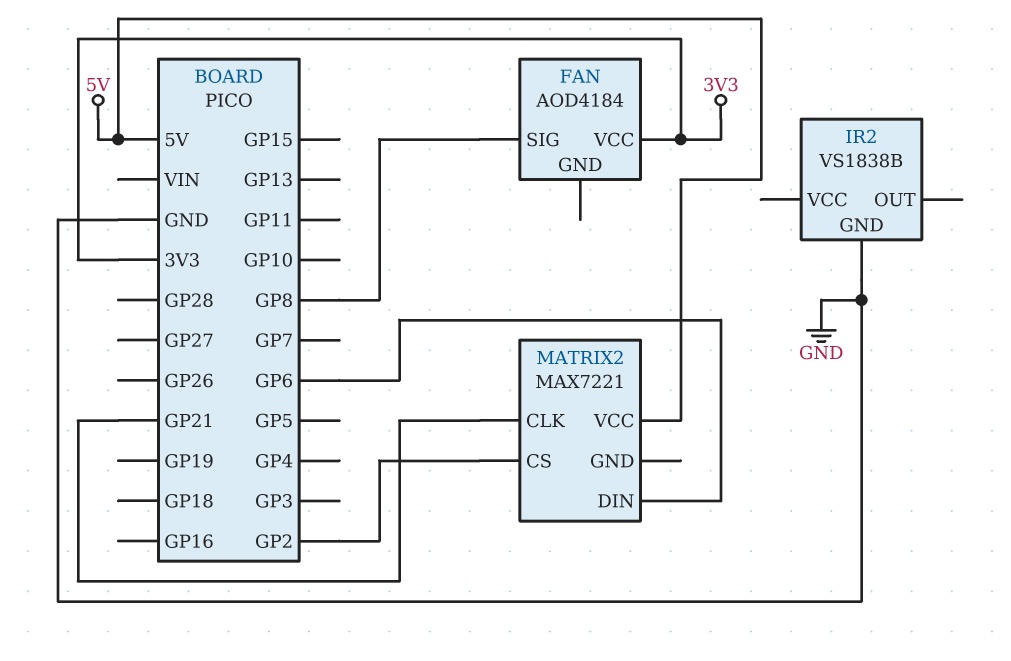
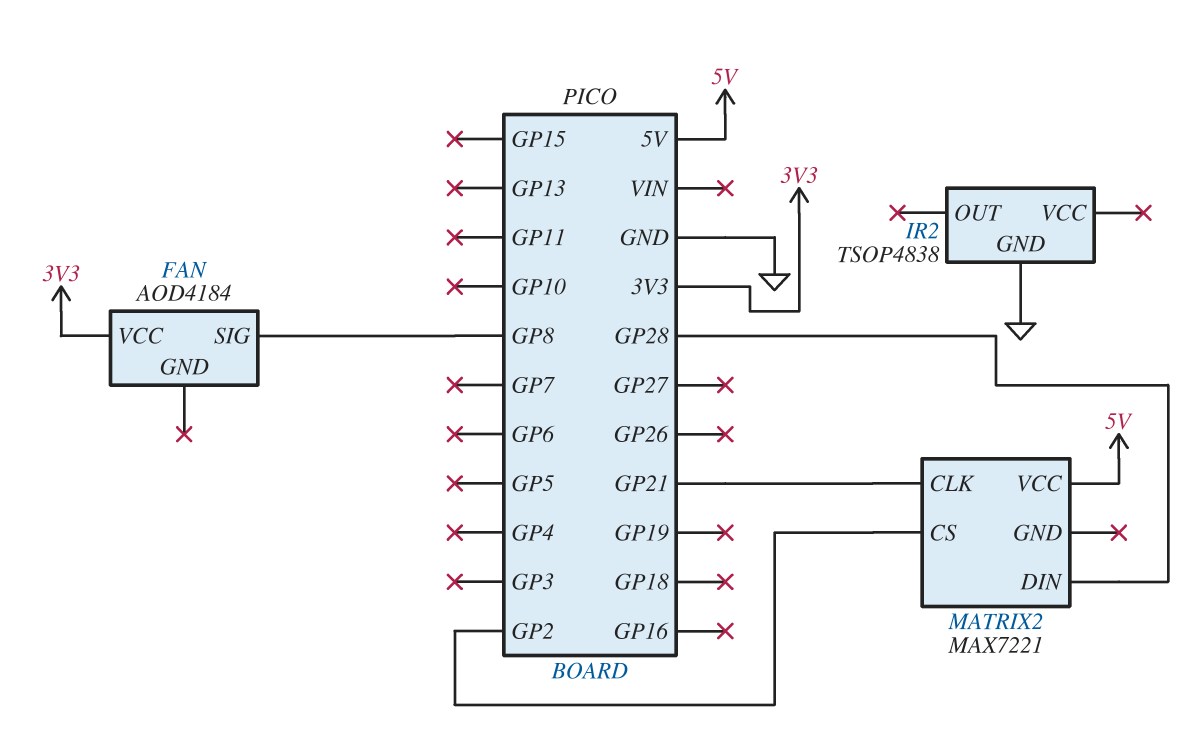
IR2: VS1838B -> TSOP4838
MATRIX2 pin DIN: GP6 -> GP28

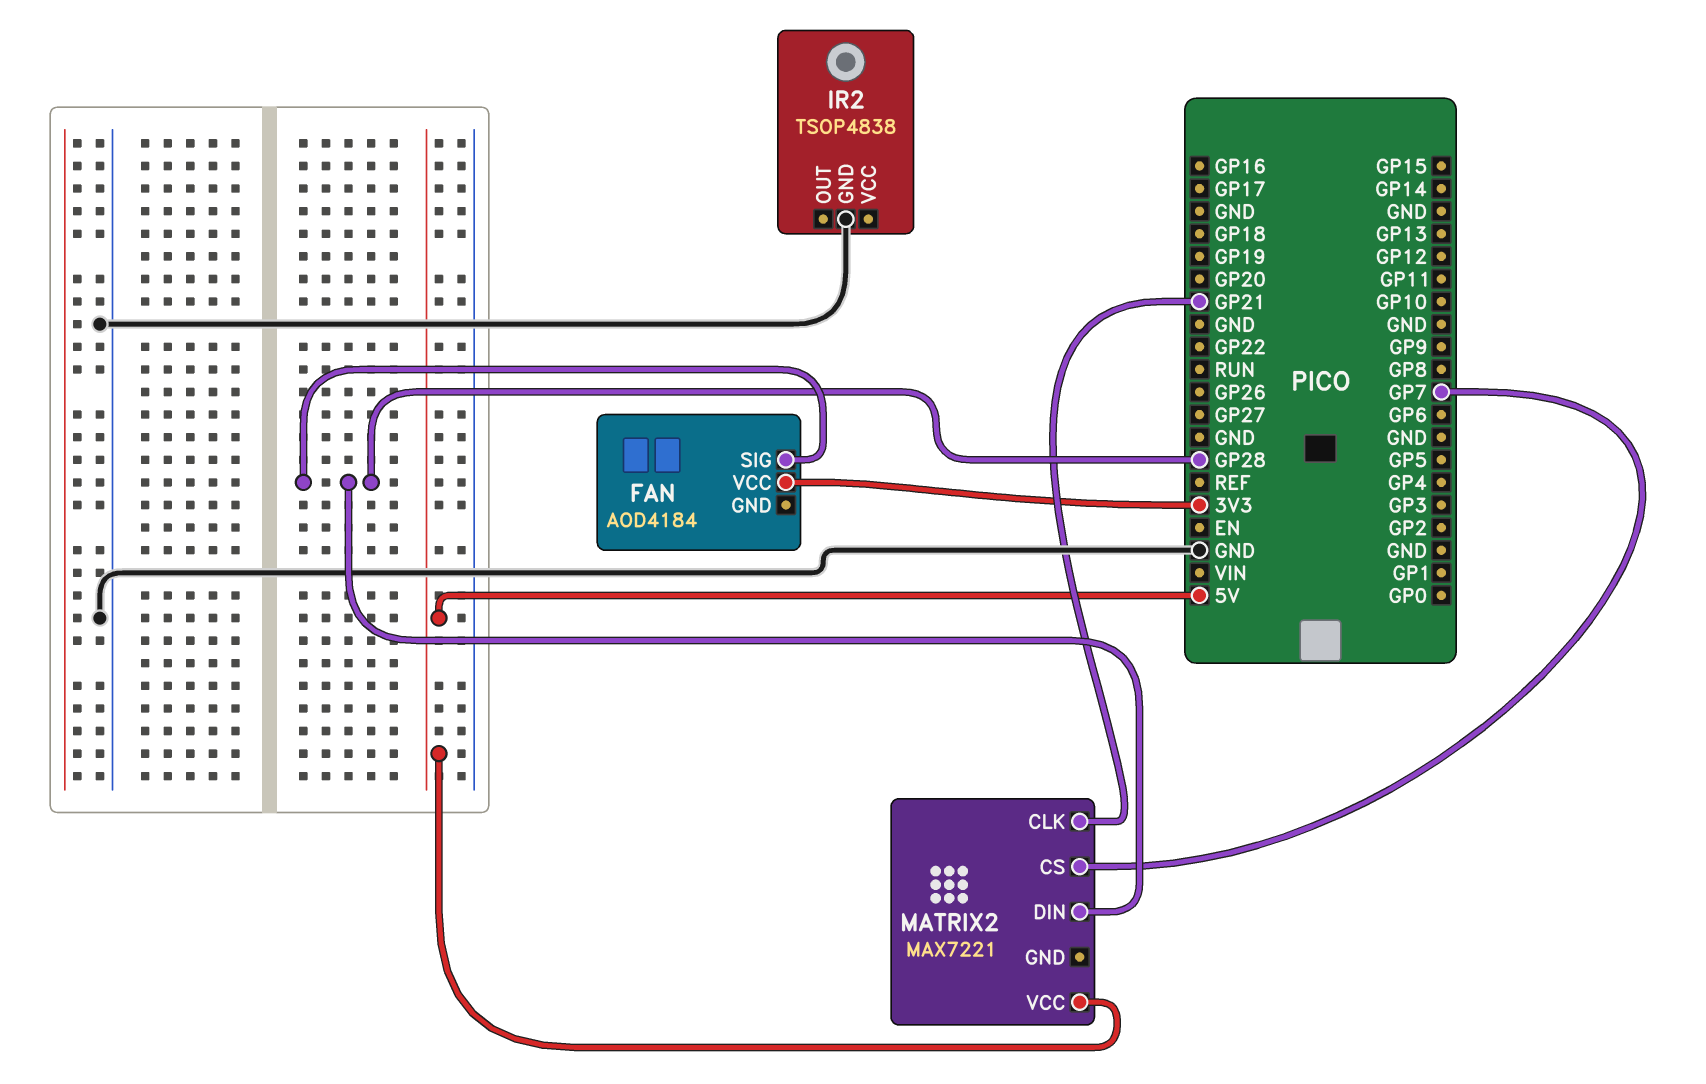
FAN pin SIG: GP8 -> GP28
MATRIX2 pin CS: GP2 -> GP7

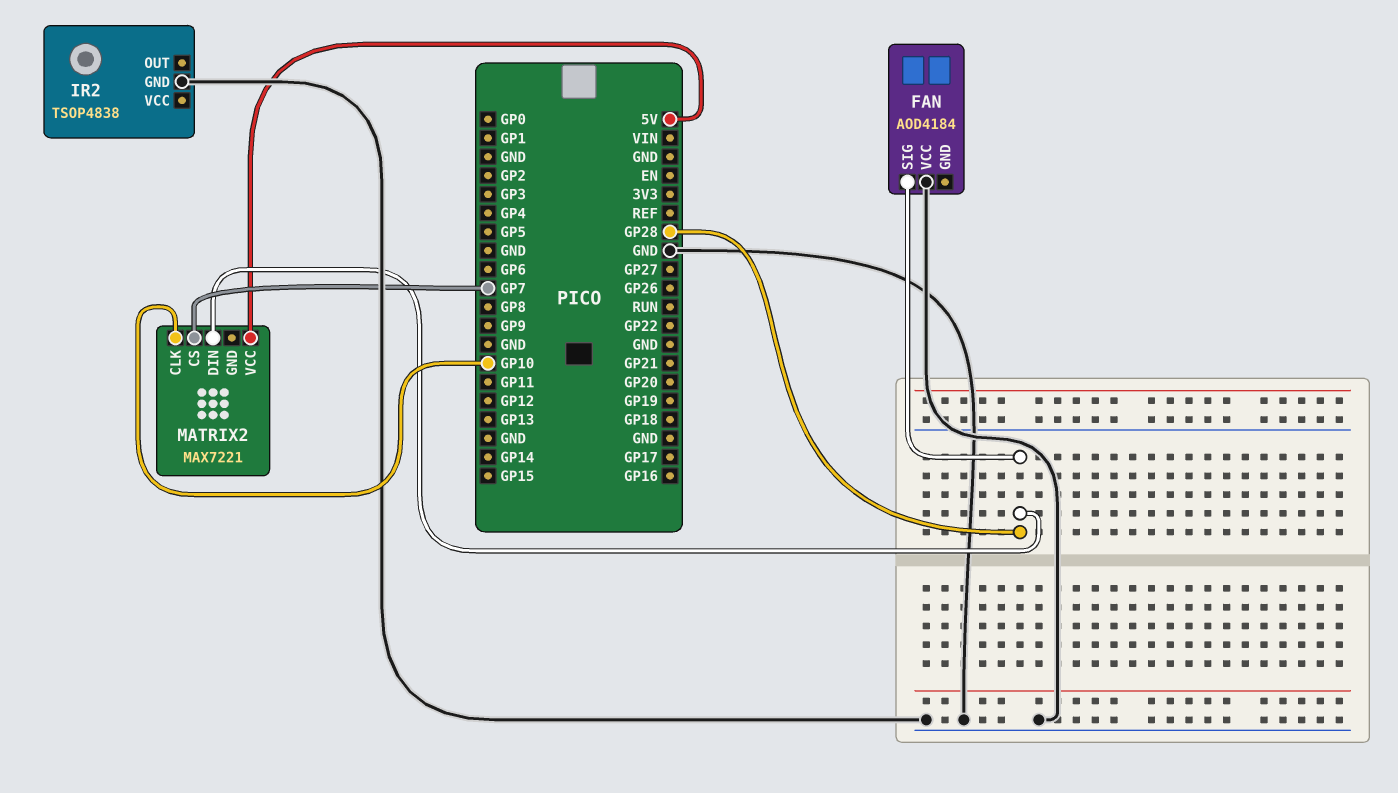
FAN pin VCC: 3V3 -> GND
MATRIX2 pin CLK: GP21 -> GP10

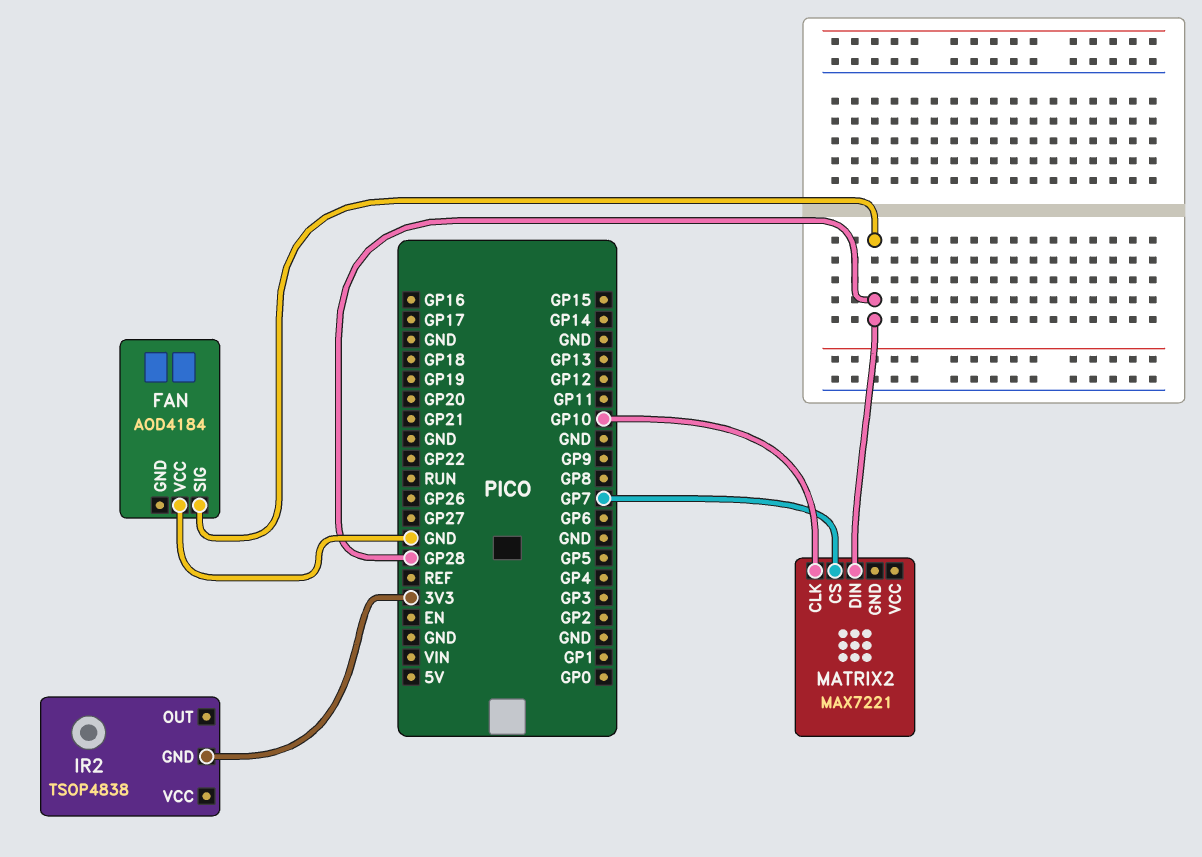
IR2 pin GND: GND -> 3V3
MATRIX2 pin VCC: 5V -> none

